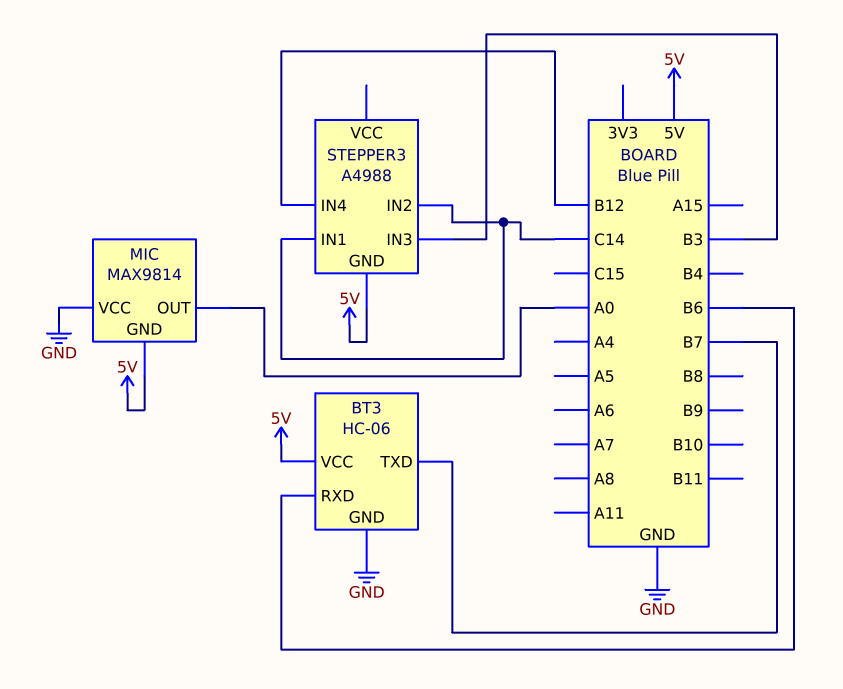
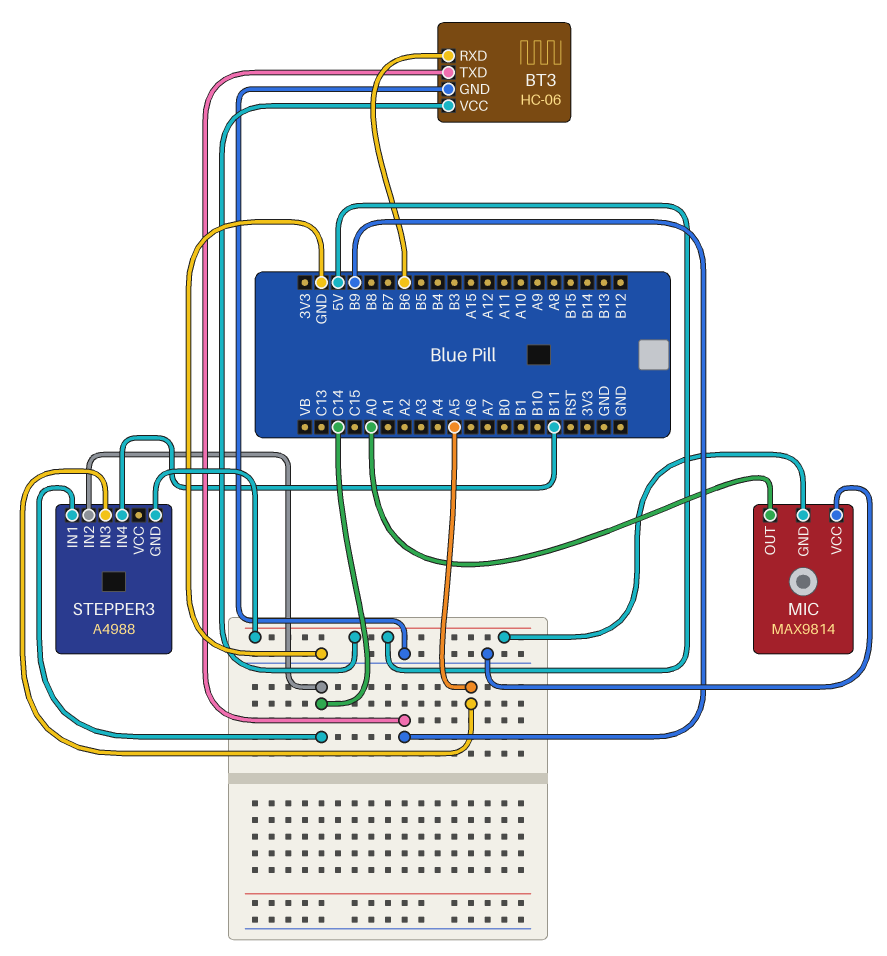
BT3 pin TXD: B7 -> B9
STEPPER3 pin IN3: B3 -> A5
STEPPER3 pin IN4: B12 -> B11

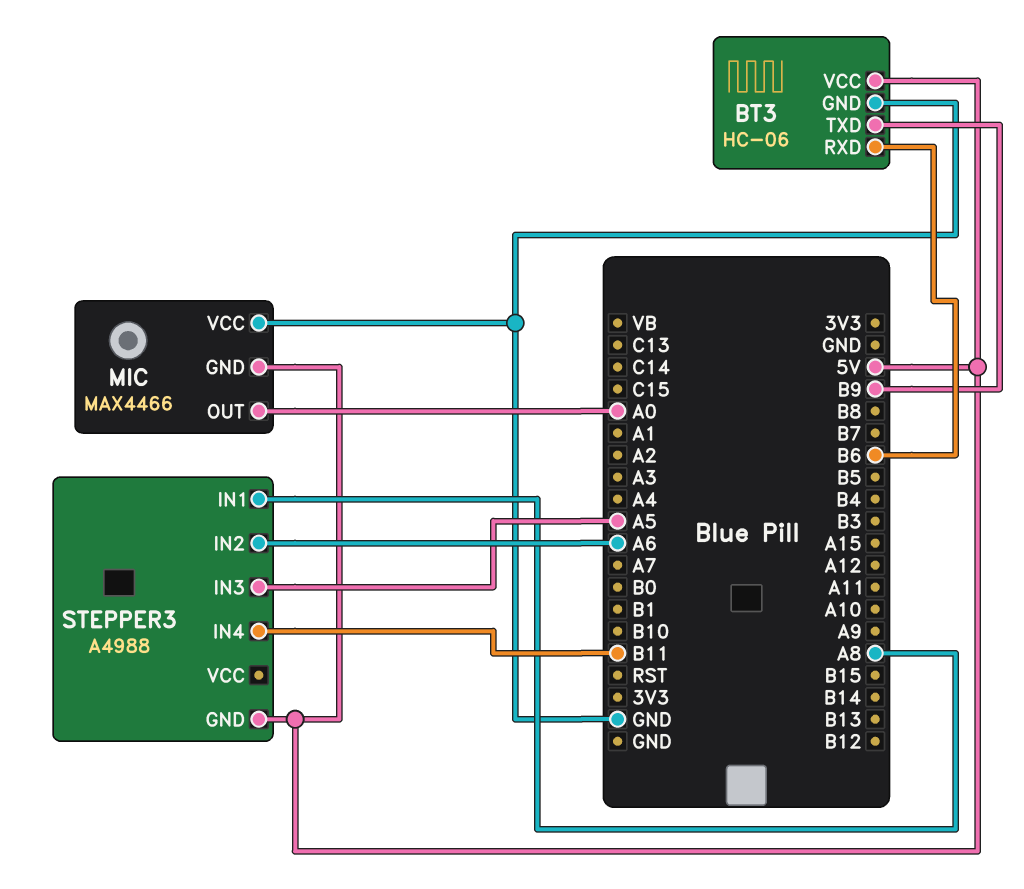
MIC: MAX9814 -> MAX4466
STEPPER3 pin IN1: C14 -> A8
STEPPER3 pin IN2: C14 -> A6

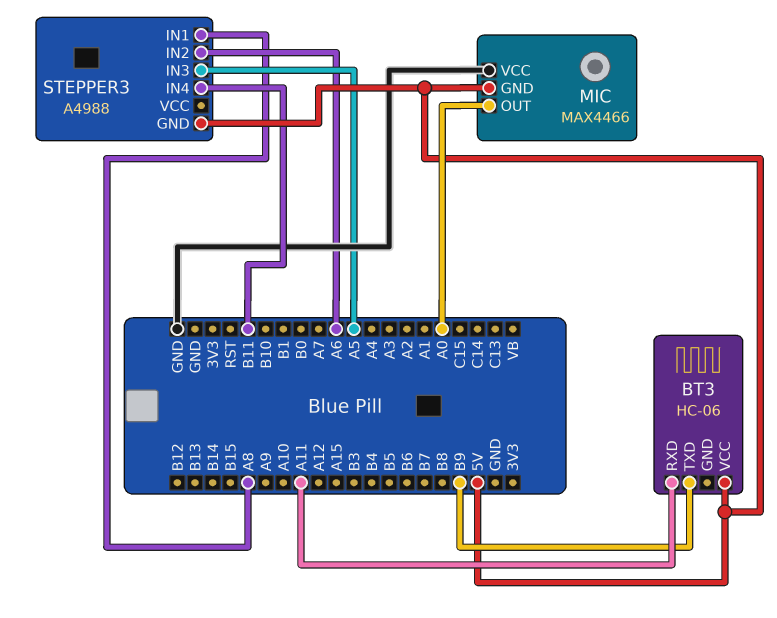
BT3 pin GND: GND -> none
BT3 pin RXD: B6 -> A11

